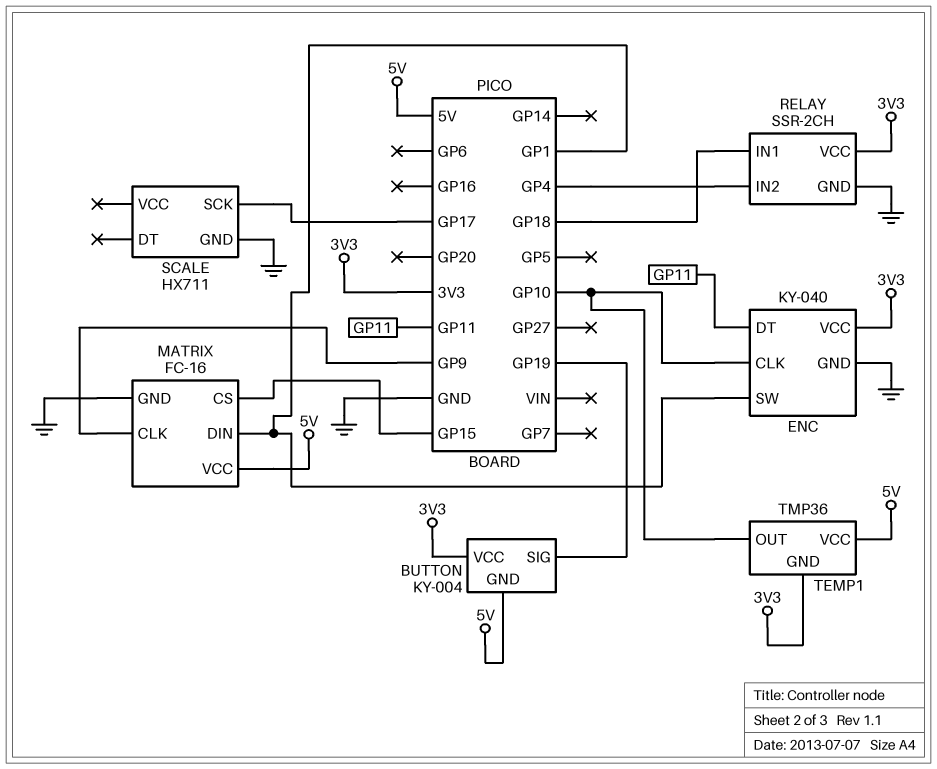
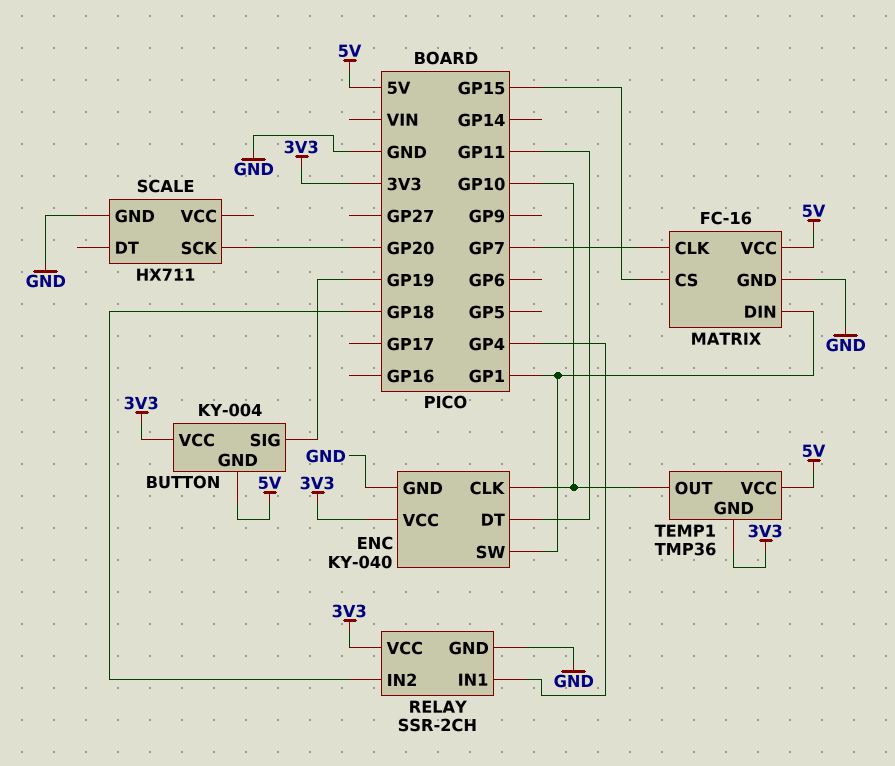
MATRIX pin CLK: GP9 -> GP7
RELAY pin IN1: GP18 -> GP4
RELAY pin IN2: GP4 -> GP18
SCALE pin SCK: GP17 -> GP20

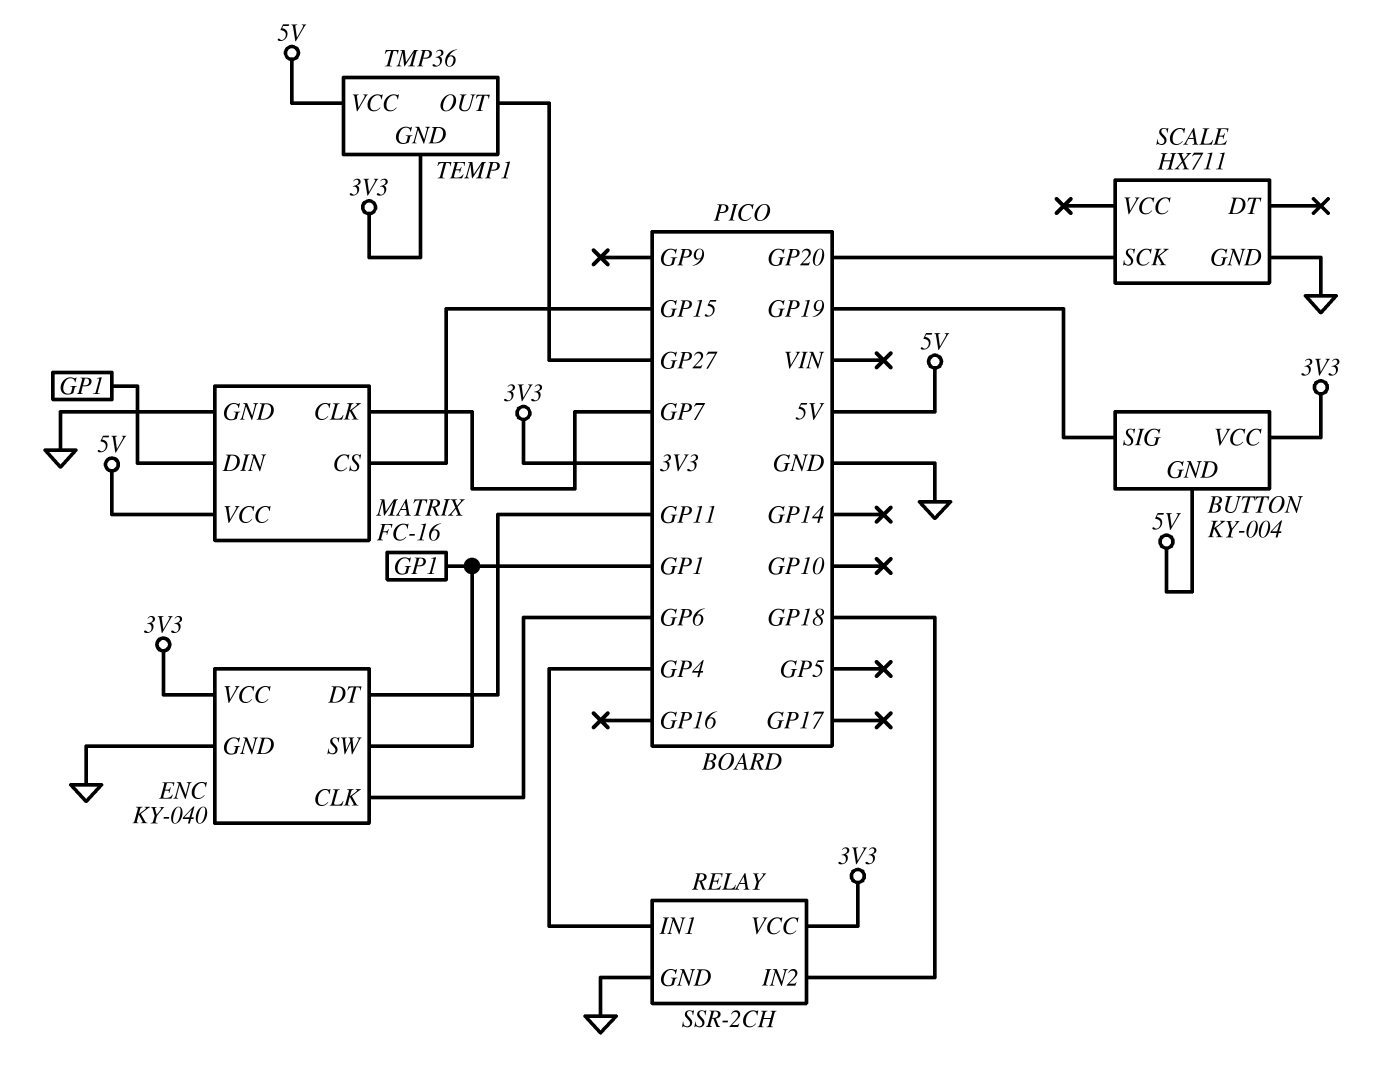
ENC pin CLK: GP10 -> GP6
TEMP1 pin OUT: GP10 -> GP27

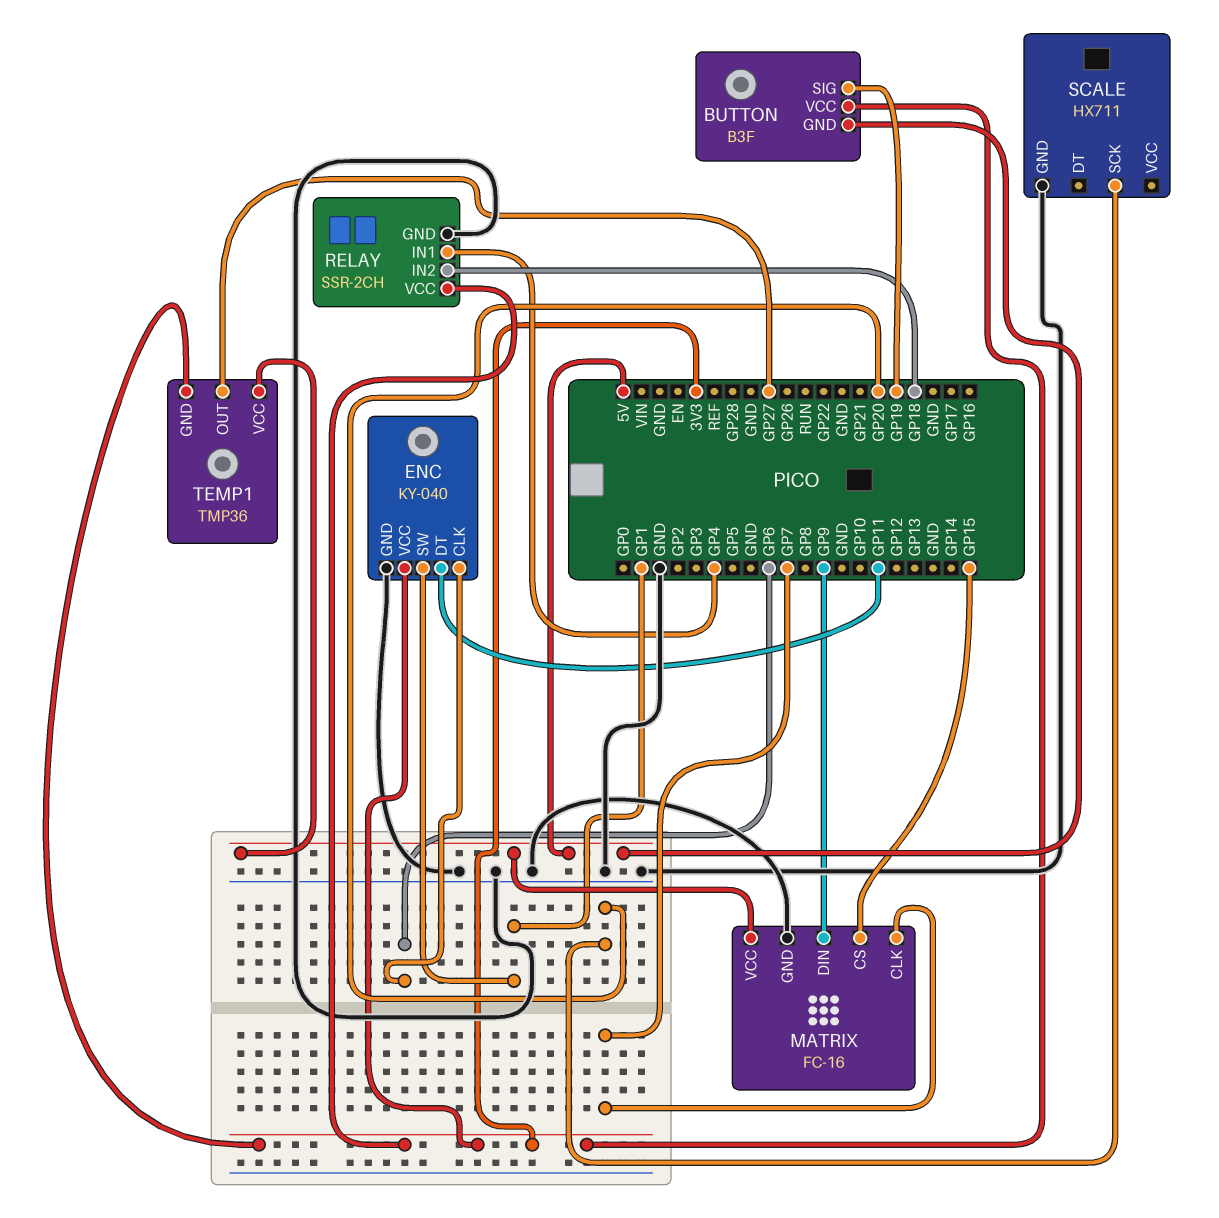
BUTTON: KY-004 -> B3F
MATRIX pin DIN: GP1 -> GP9

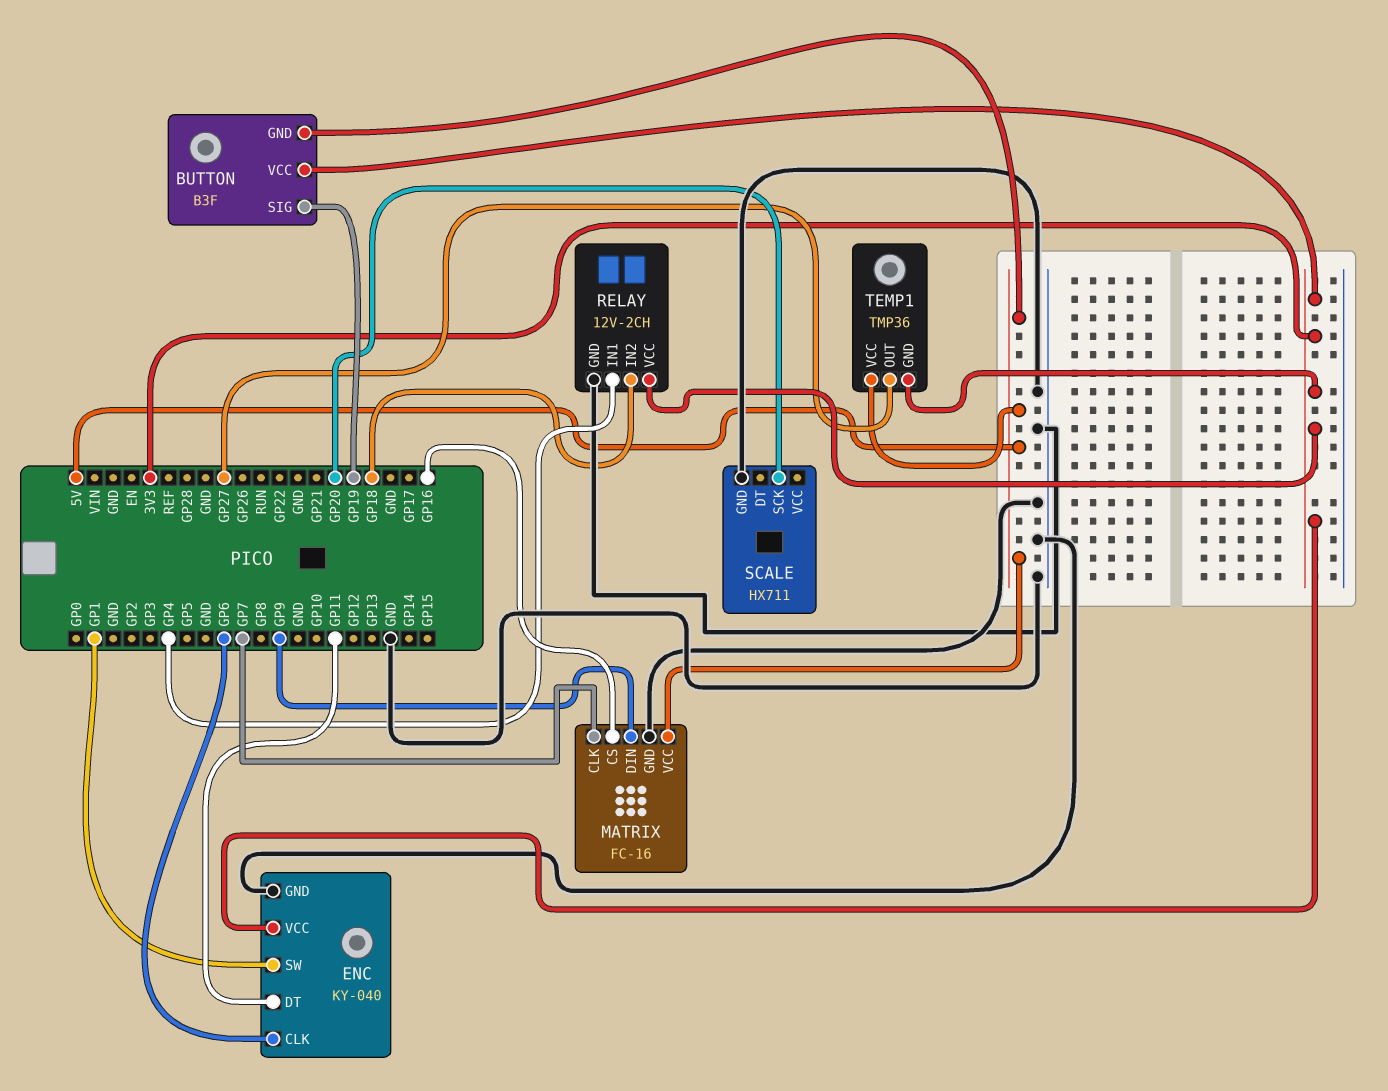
MATRIX pin CS: GP15 -> GP16
RELAY: SSR-2CH -> 12V-2CH

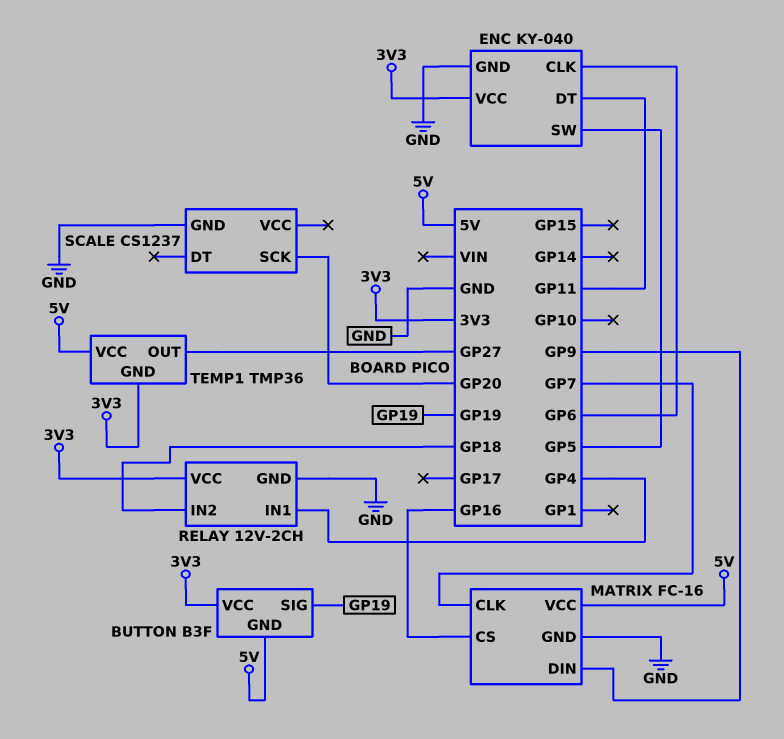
ENC pin SW: GP1 -> GP5
SCALE: HX711 -> CS1237

